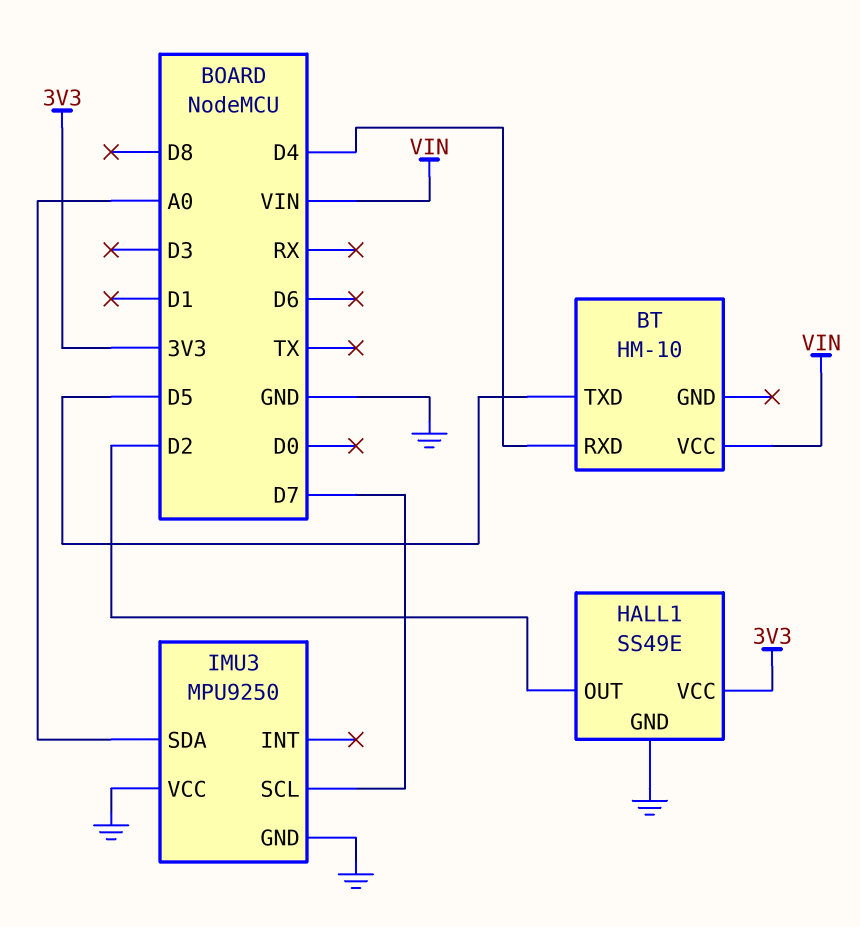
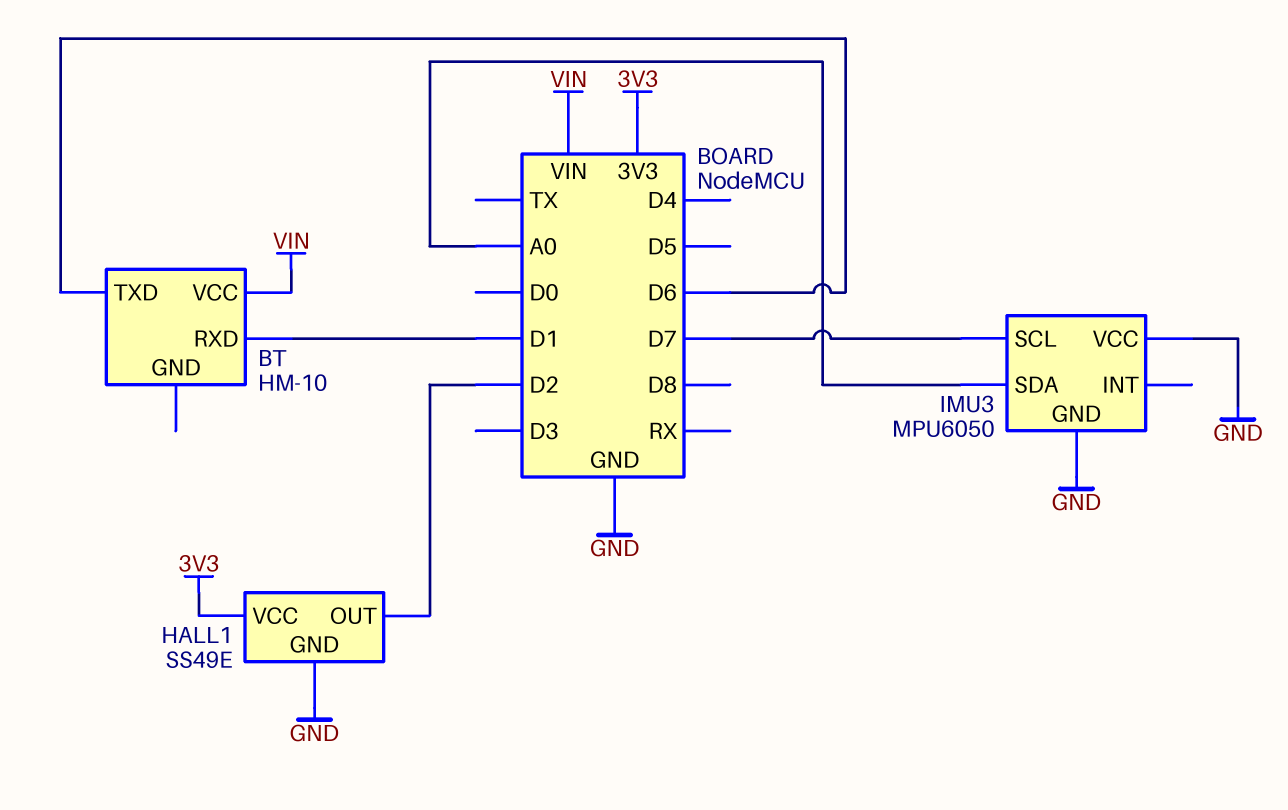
BT pin RXD: D4 -> D1
BT pin TXD: D5 -> D6
IMU3: MPU9250 -> MPU6050

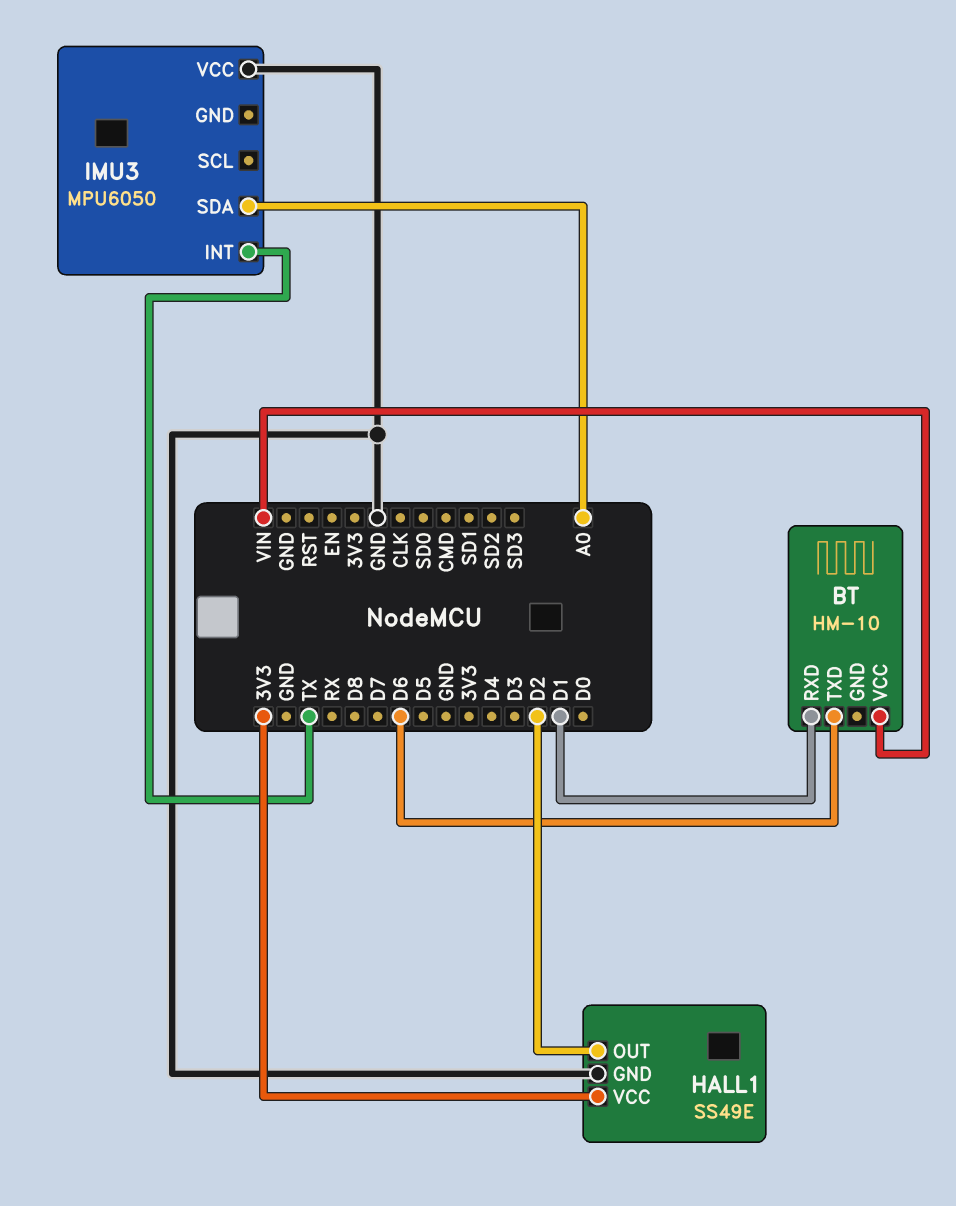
IMU3 pin GND: GND -> none
IMU3 pin INT: none -> TX
IMU3 pin SCL: D7 -> none

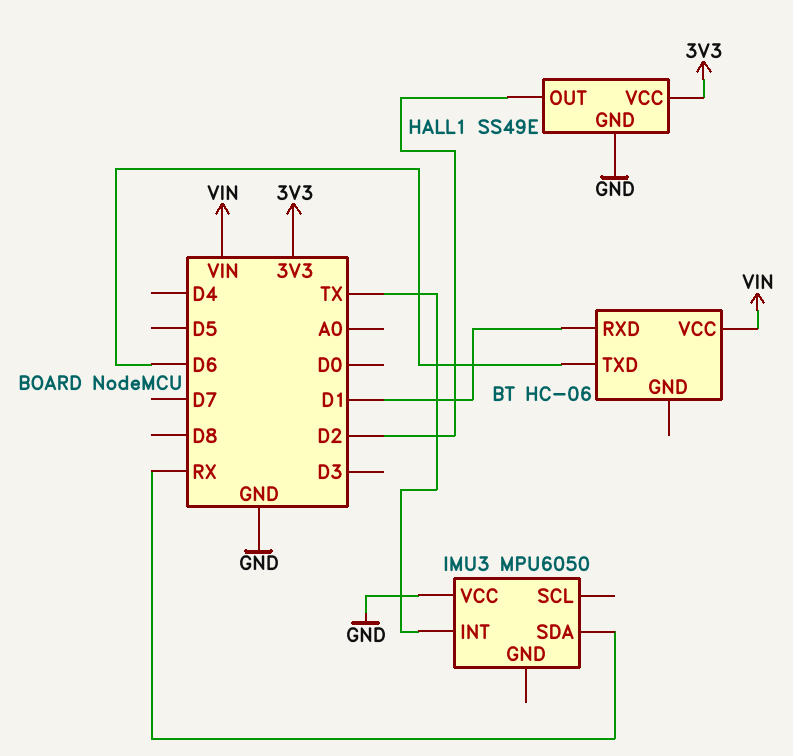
BT: HM-10 -> HC-06
IMU3 pin SDA: A0 -> RX

